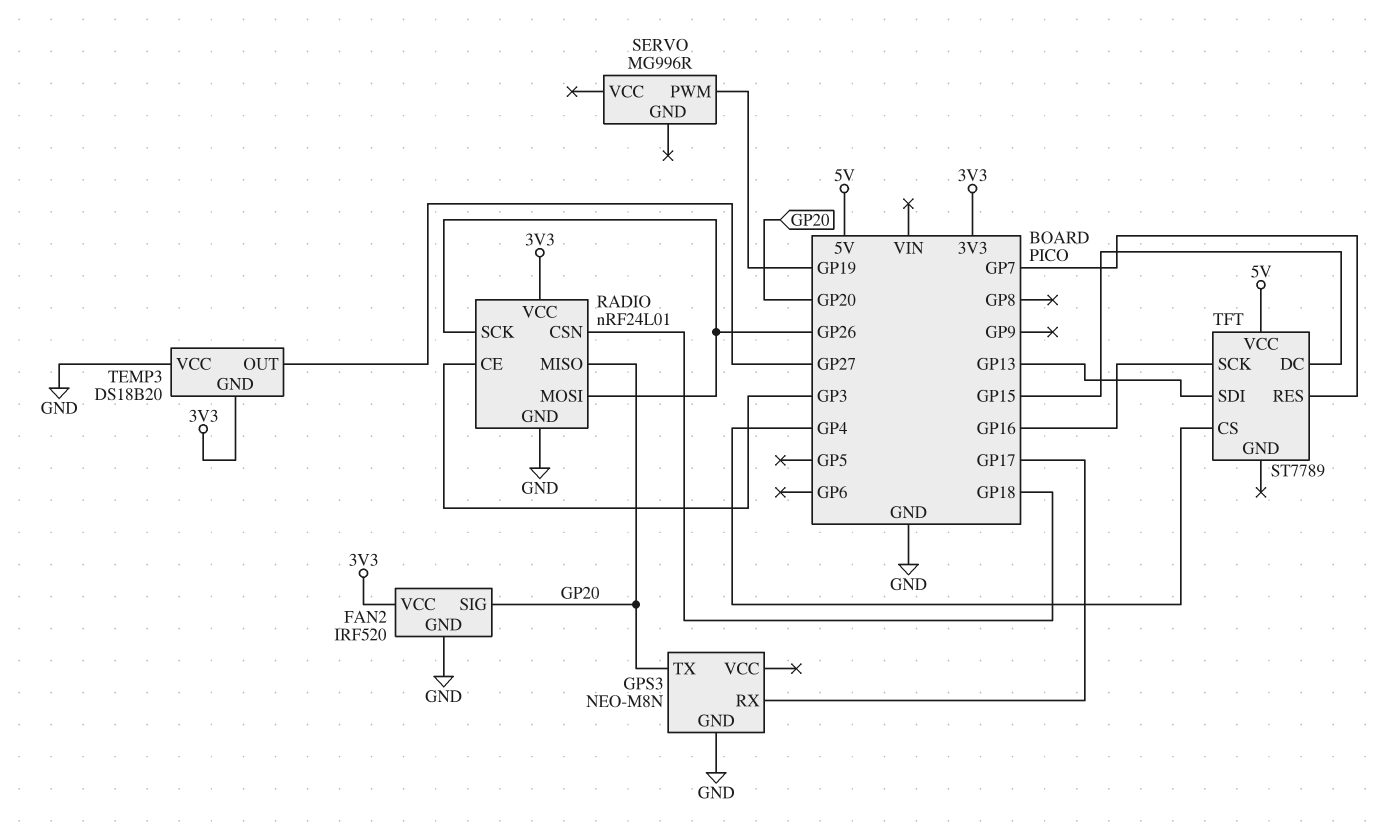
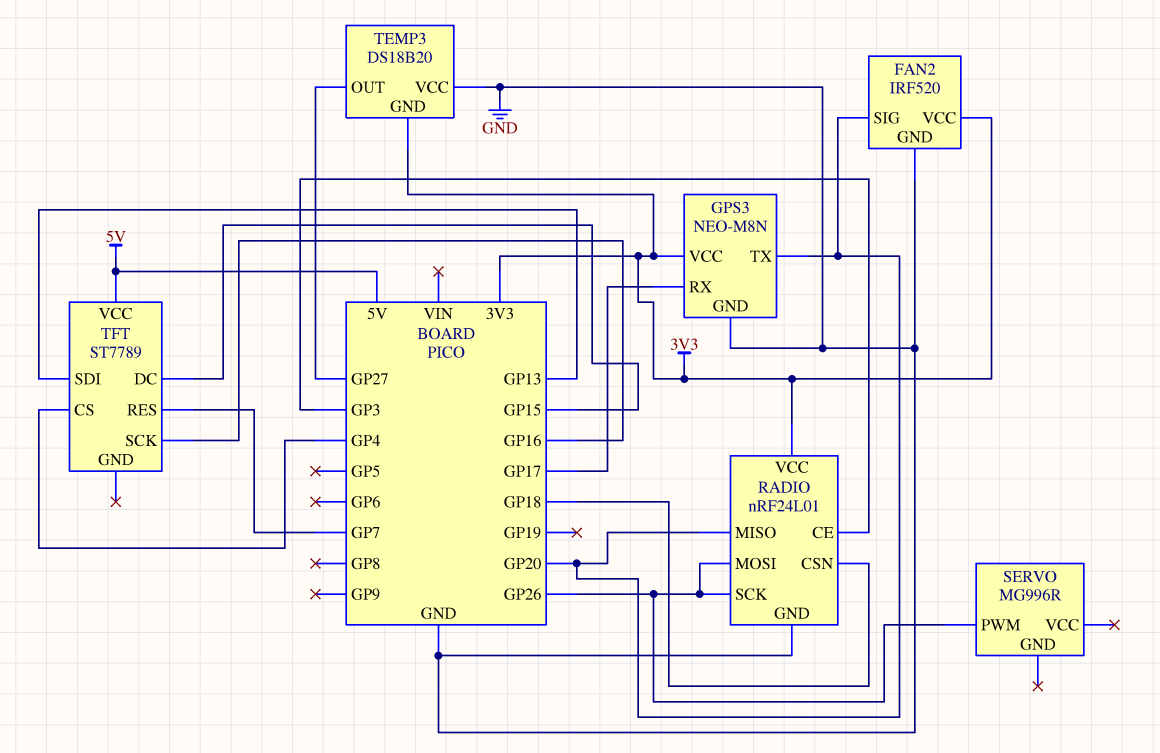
GPS3 pin VCC: none -> 3V3
SERVO pin PWM: GP19 -> GP26

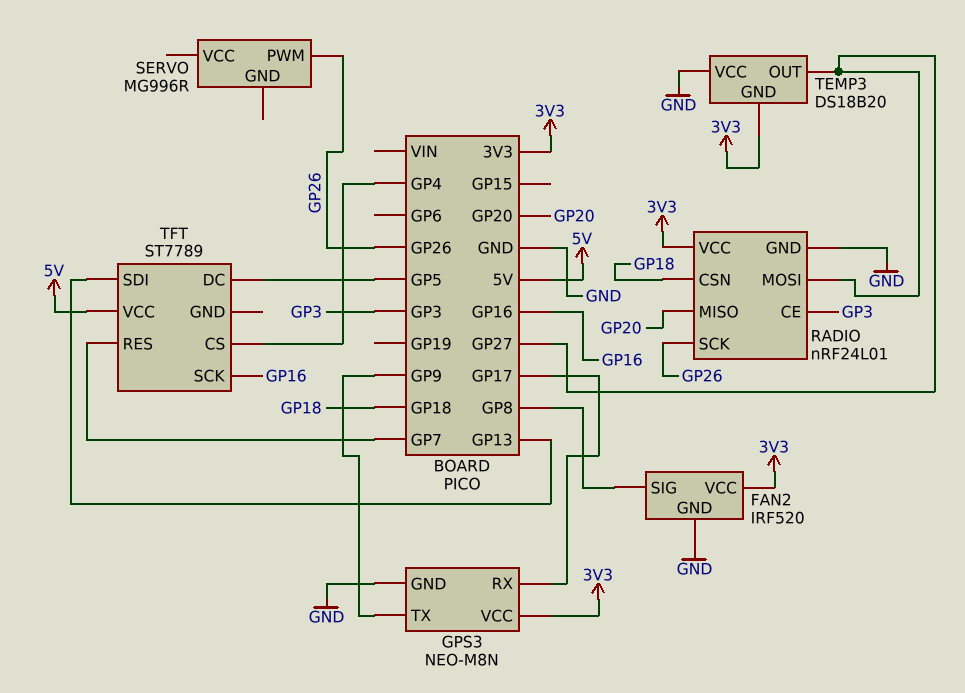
FAN2 pin SIG: GP20 -> GP8
GPS3 pin TX: GP20 -> GP9
RADIO pin MOSI: GP26 -> GP27
TFT pin DC: GP15 -> GP5

